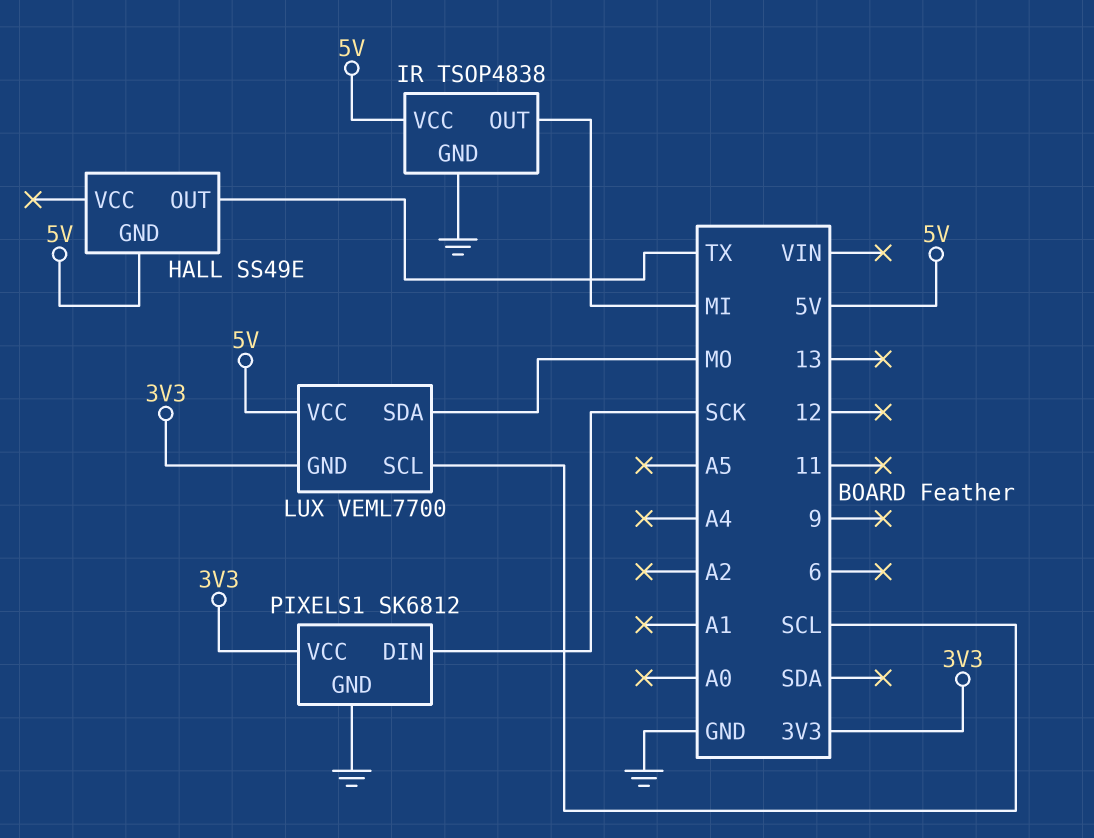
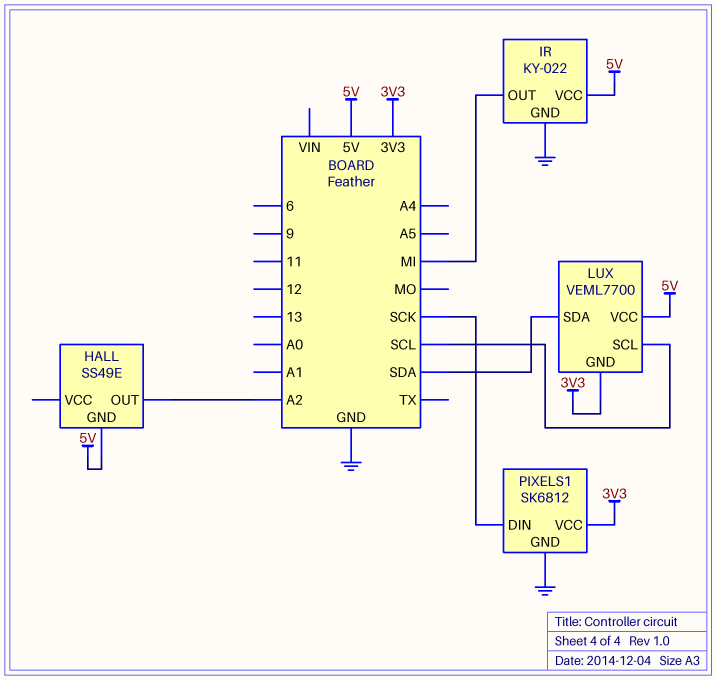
HALL pin OUT: TX -> A2
IR: TSOP4838 -> KY-022
LUX pin SDA: MO -> SDA

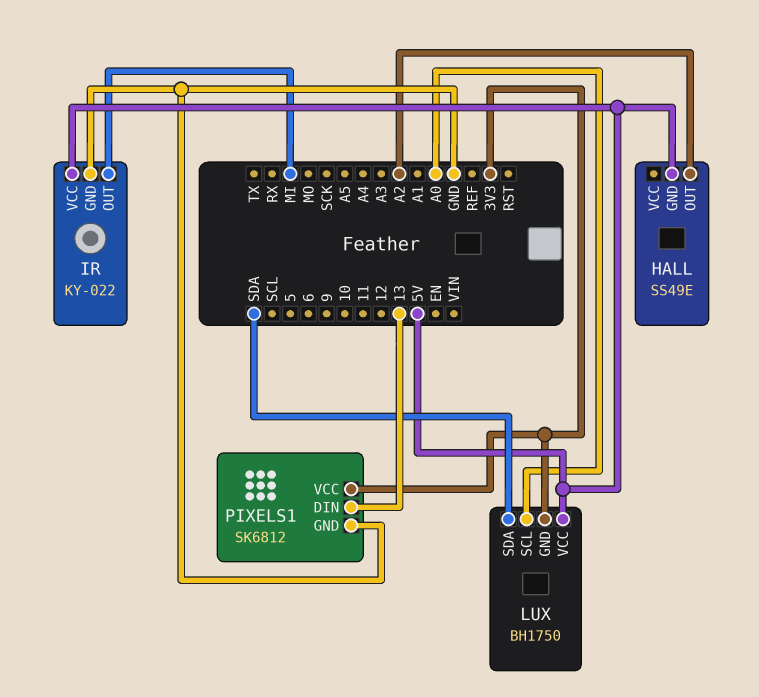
LUX: VEML7700 -> BH1750
LUX pin SCL: SCL -> A0
PIXELS1 pin DIN: SCK -> 13

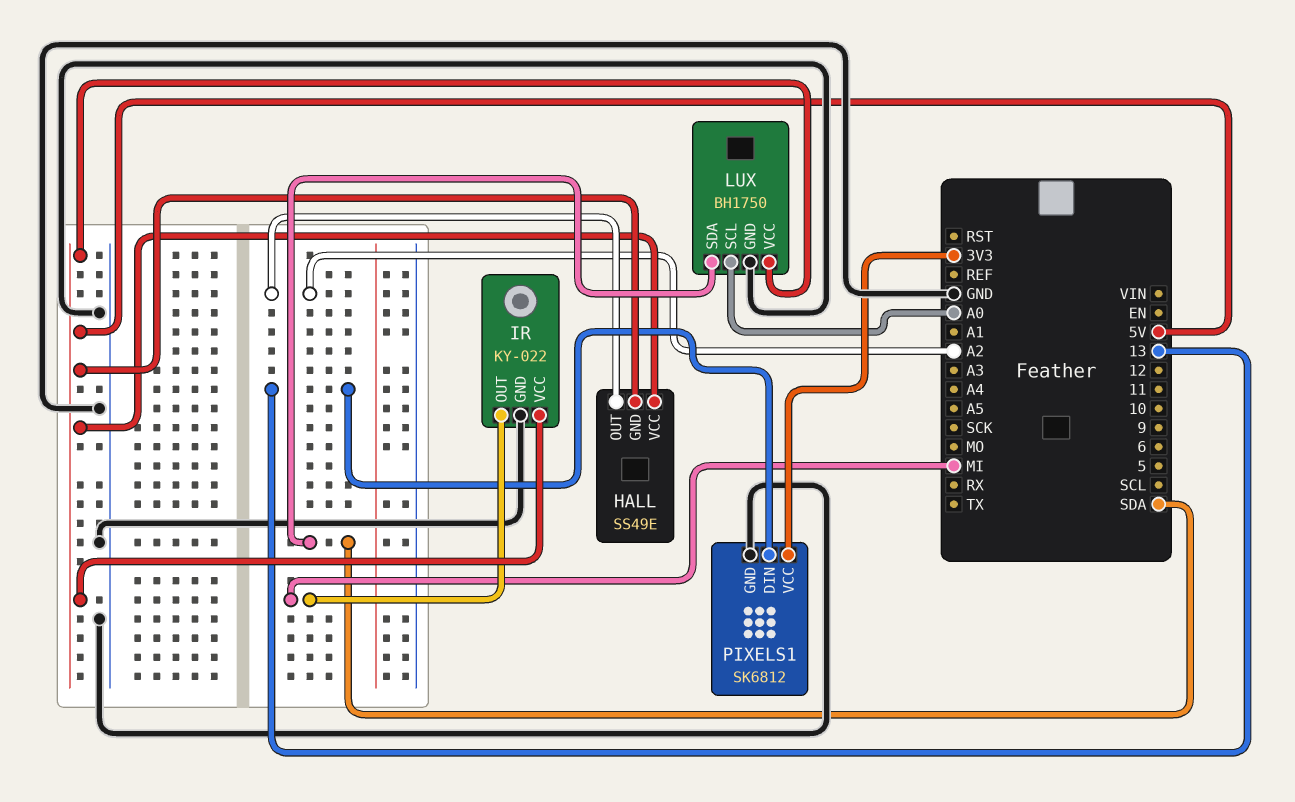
HALL pin VCC: none -> 5V
LUX pin GND: 3V3 -> GND

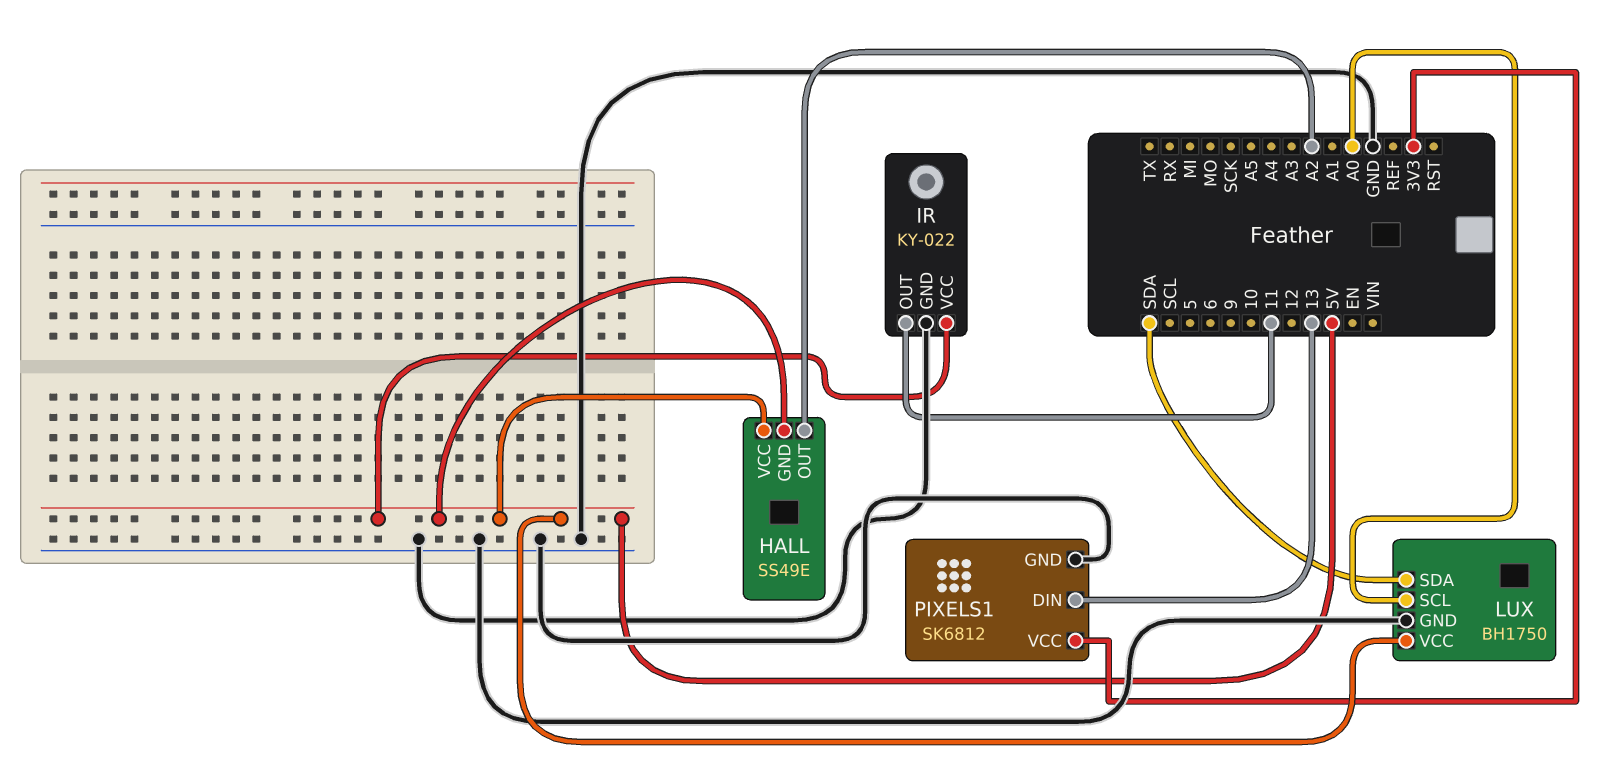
IR pin OUT: MI -> 11

